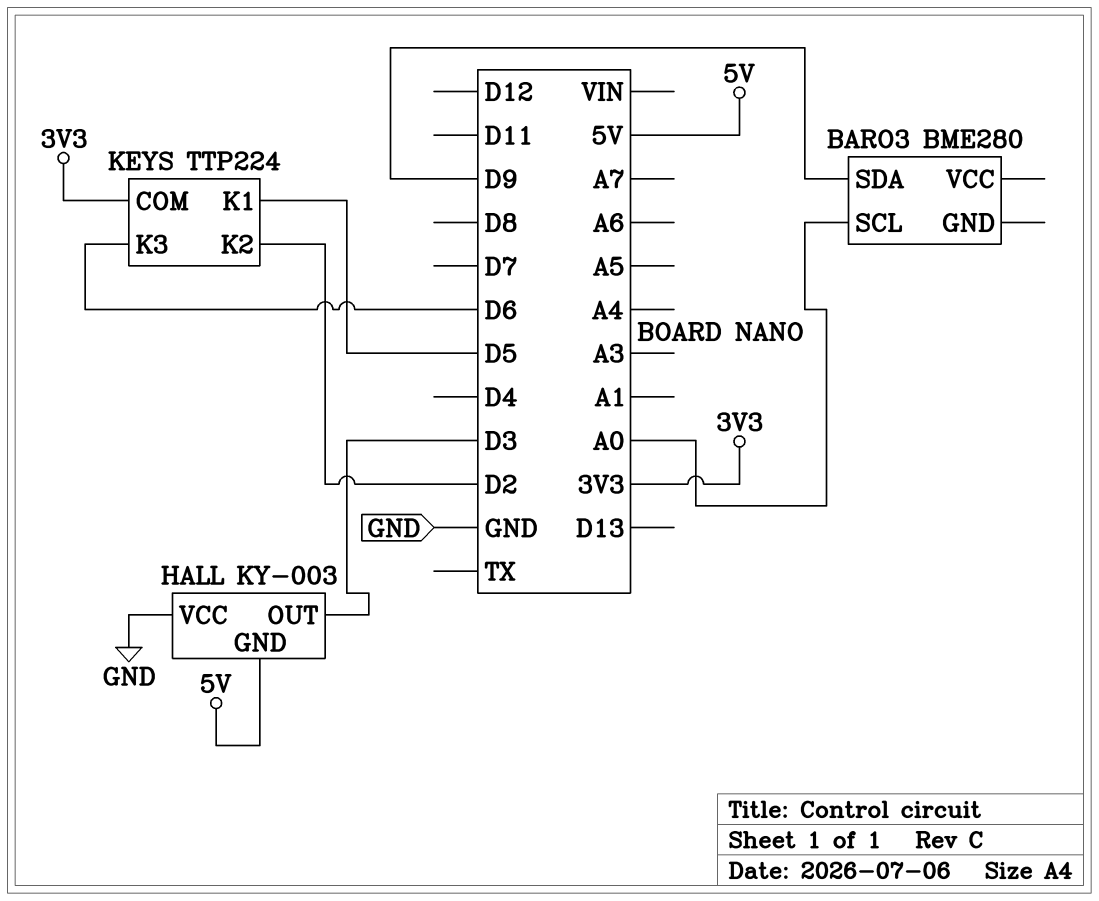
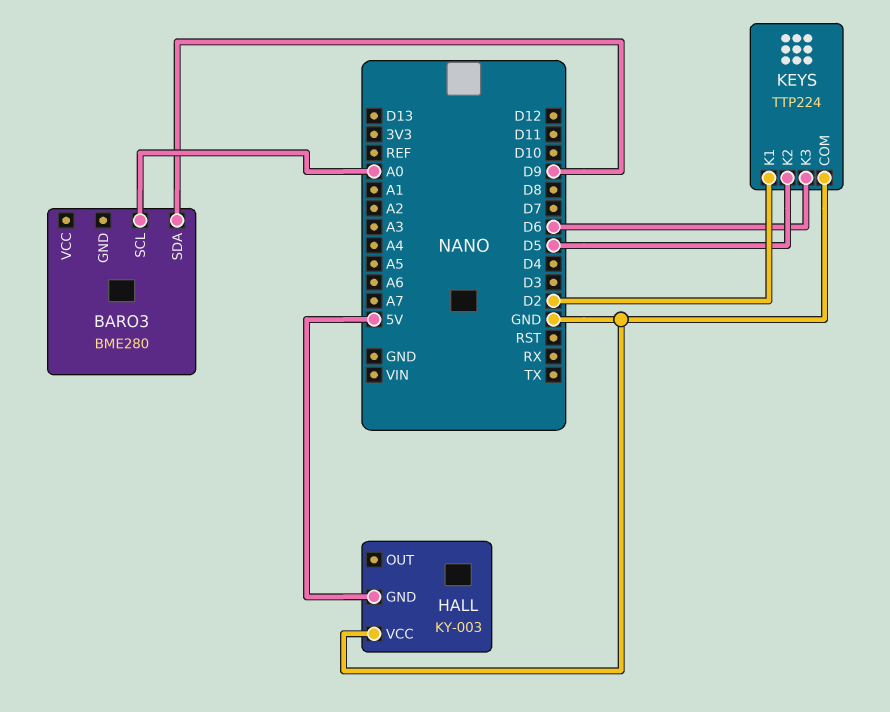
HALL pin OUT: D3 -> none
KEYS pin COM: 3V3 -> GND
KEYS pin K1: D5 -> D2
KEYS pin K2: D2 -> D5

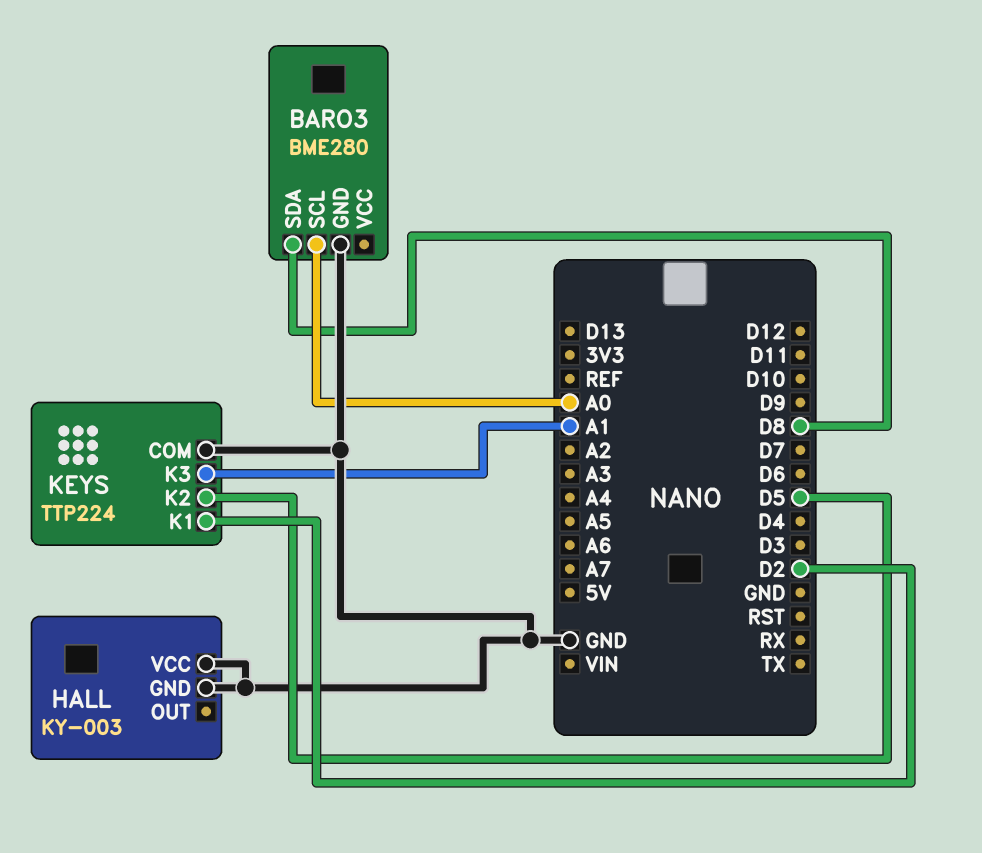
BARO3 pin GND: none -> GND
BARO3 pin SDA: D9 -> D8
HALL pin GND: 5V -> GND
KEYS pin K3: D6 -> A1

